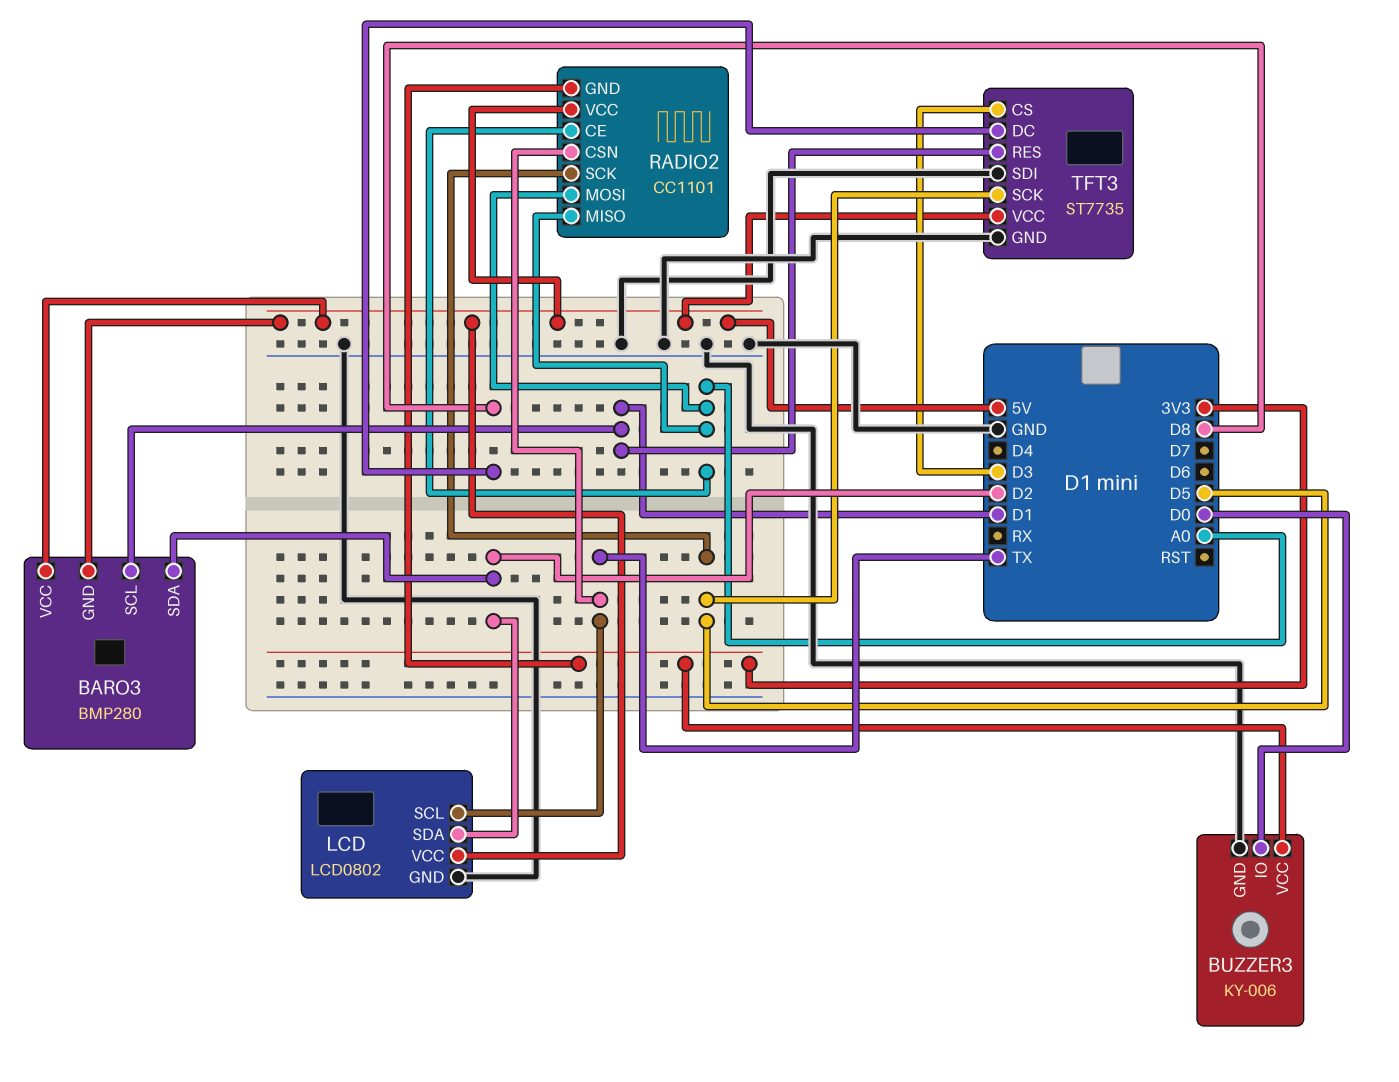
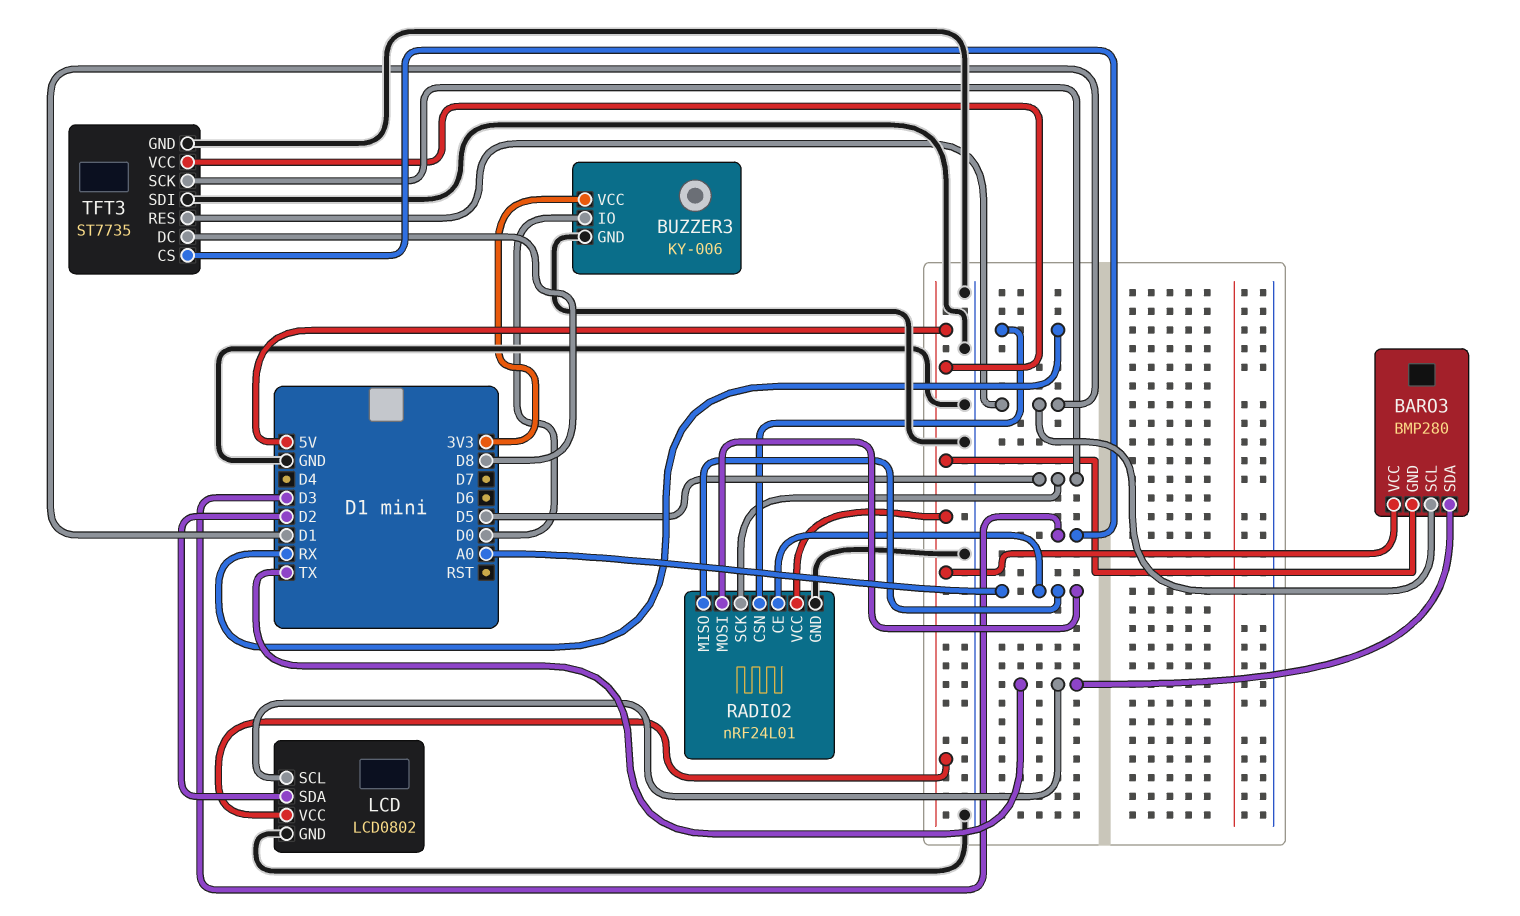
BARO3 pin SDA: D2 -> TX
RADIO2: CC1101 -> nRF24L01
RADIO2 pin CSN: TX -> RX
RADIO2 pin GND: 3V3 -> GND

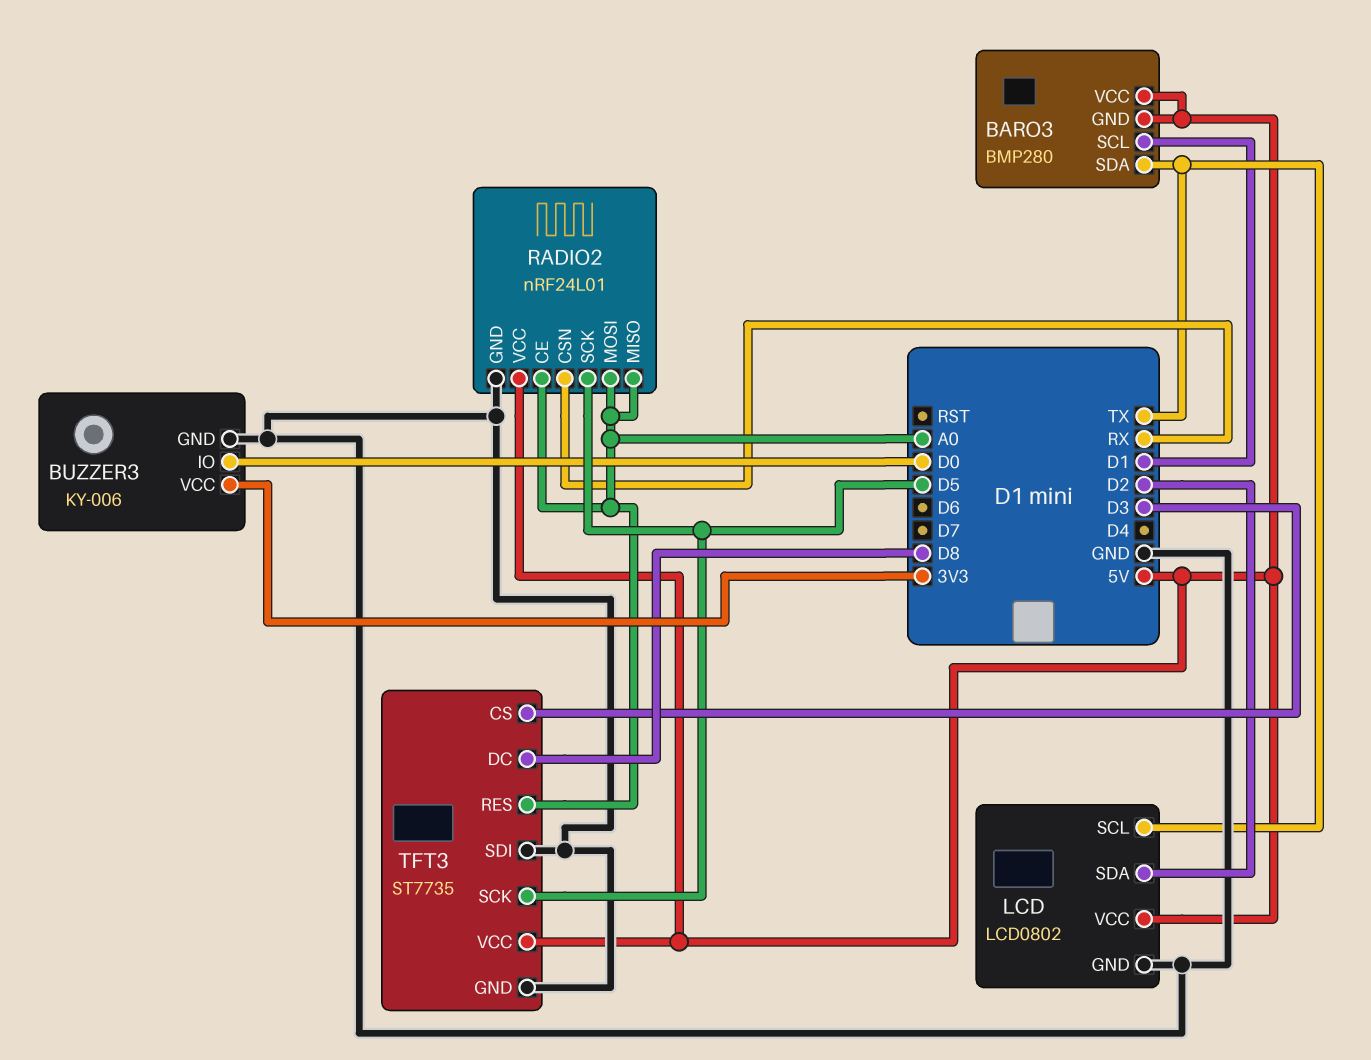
TFT3 pin RES: D1 -> A0

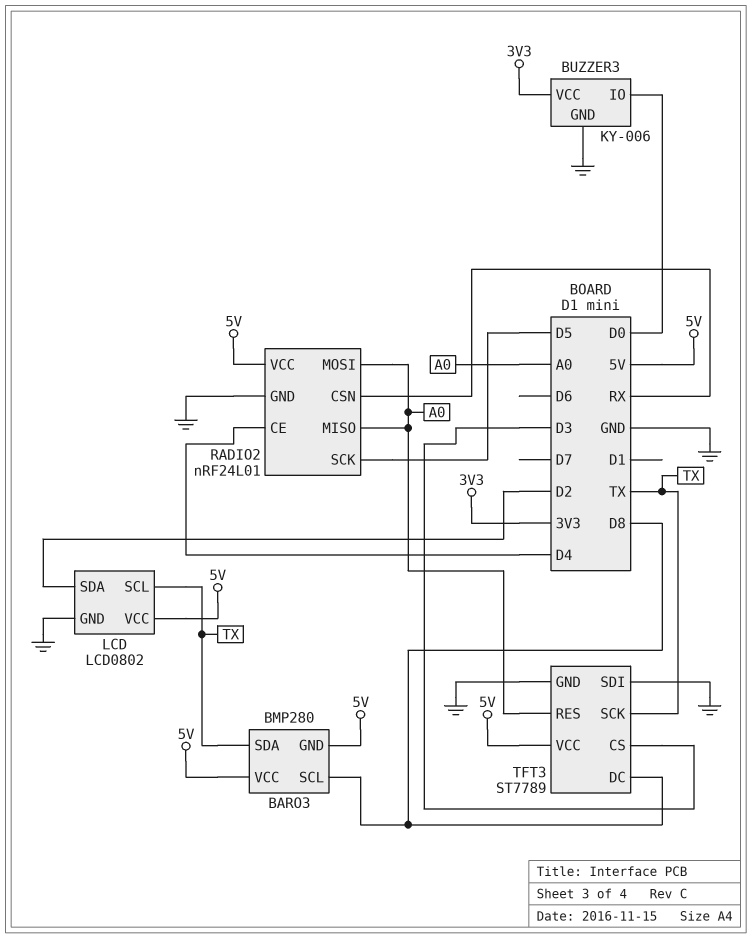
BARO3 pin SCL: D1 -> D8
RADIO2 pin CE: A0 -> D4
TFT3: ST7735 -> ST7789
TFT3 pin SCK: D5 -> TX

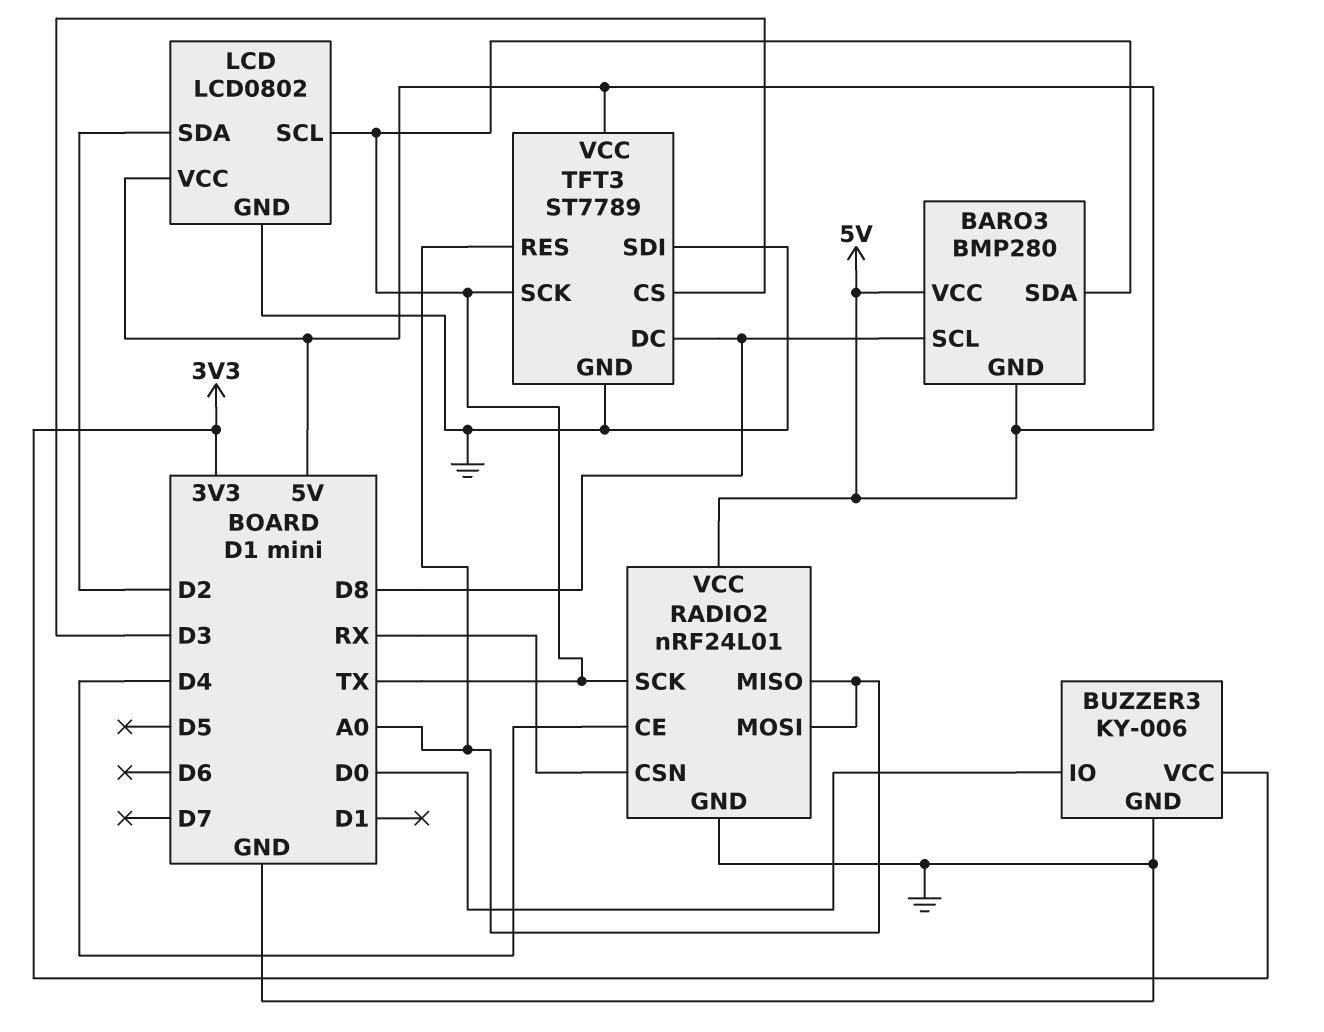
RADIO2 pin SCK: D5 -> TX

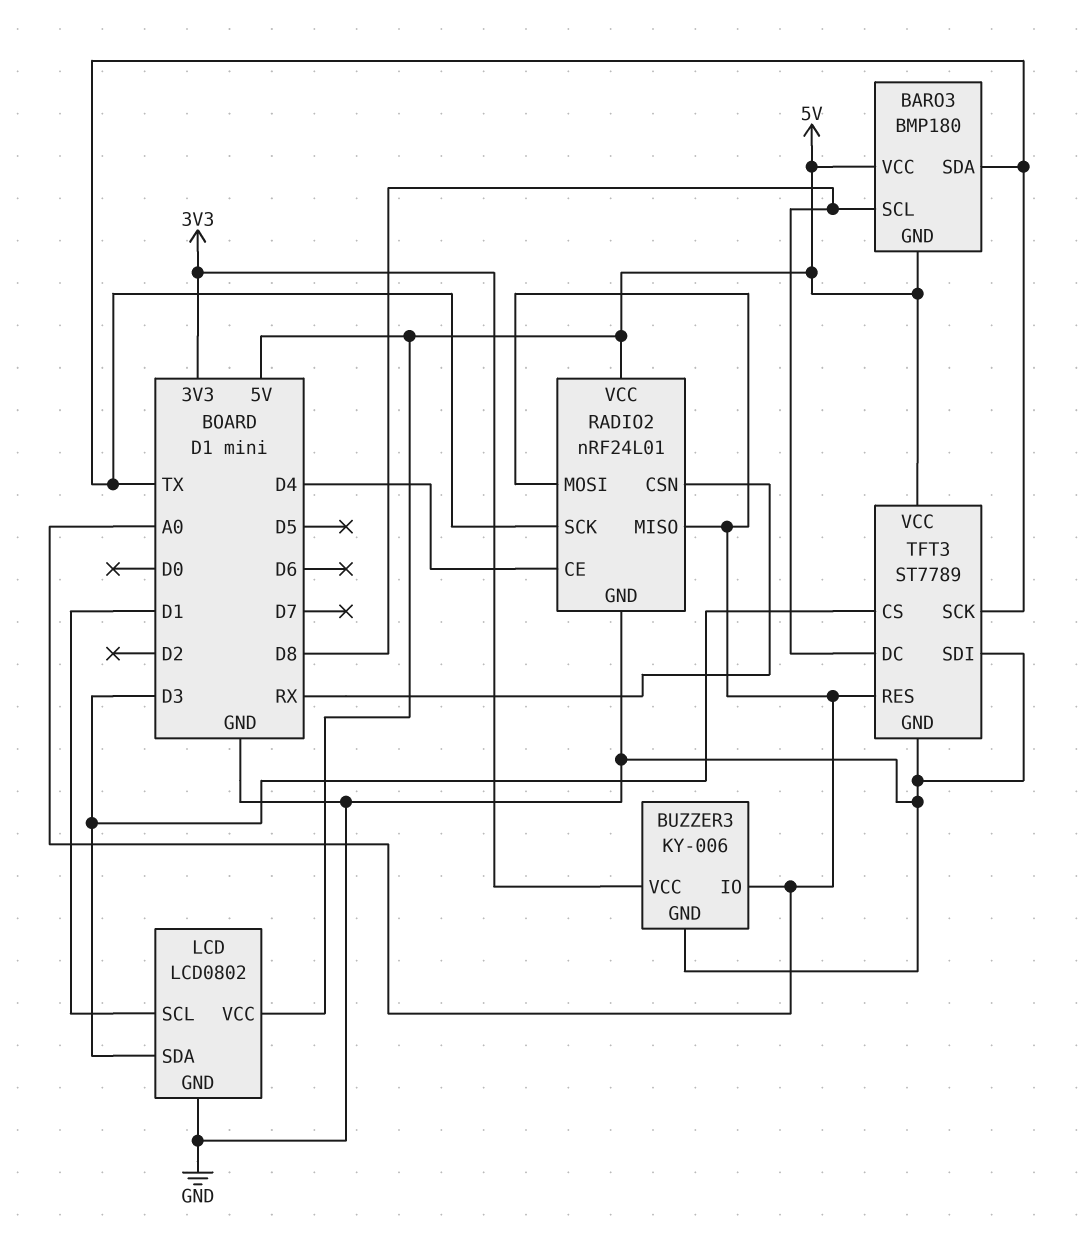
BARO3: BMP280 -> BMP180
BUZZER3 pin IO: D0 -> A0
LCD pin SCL: TX -> D1
LCD pin SDA: D2 -> D3

